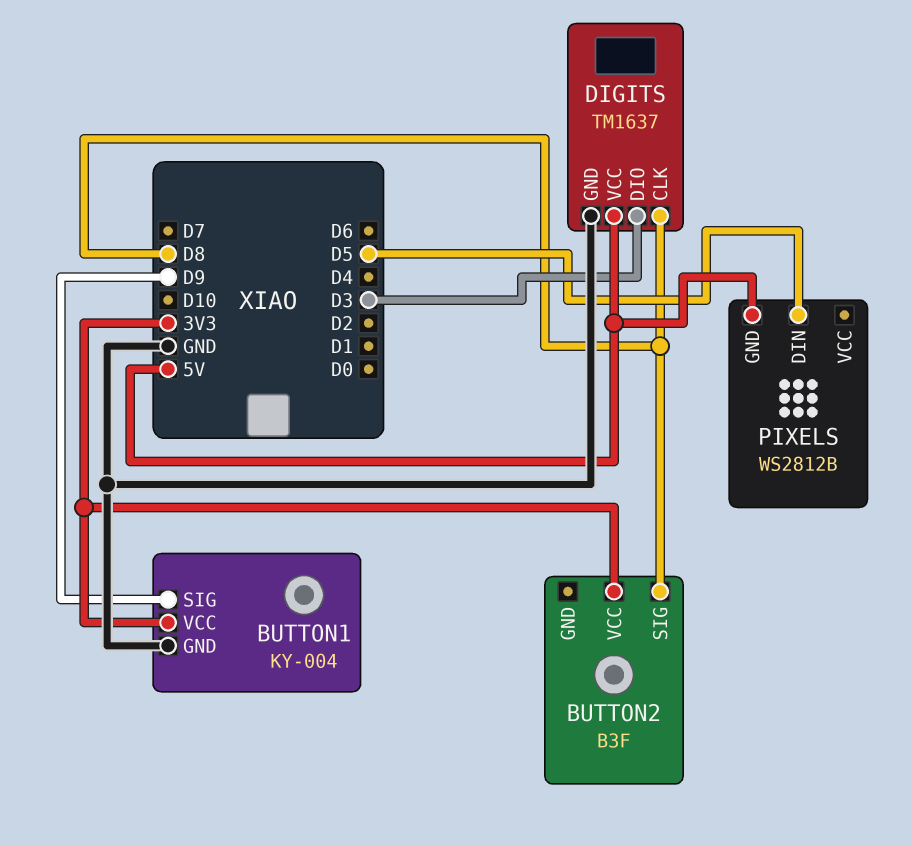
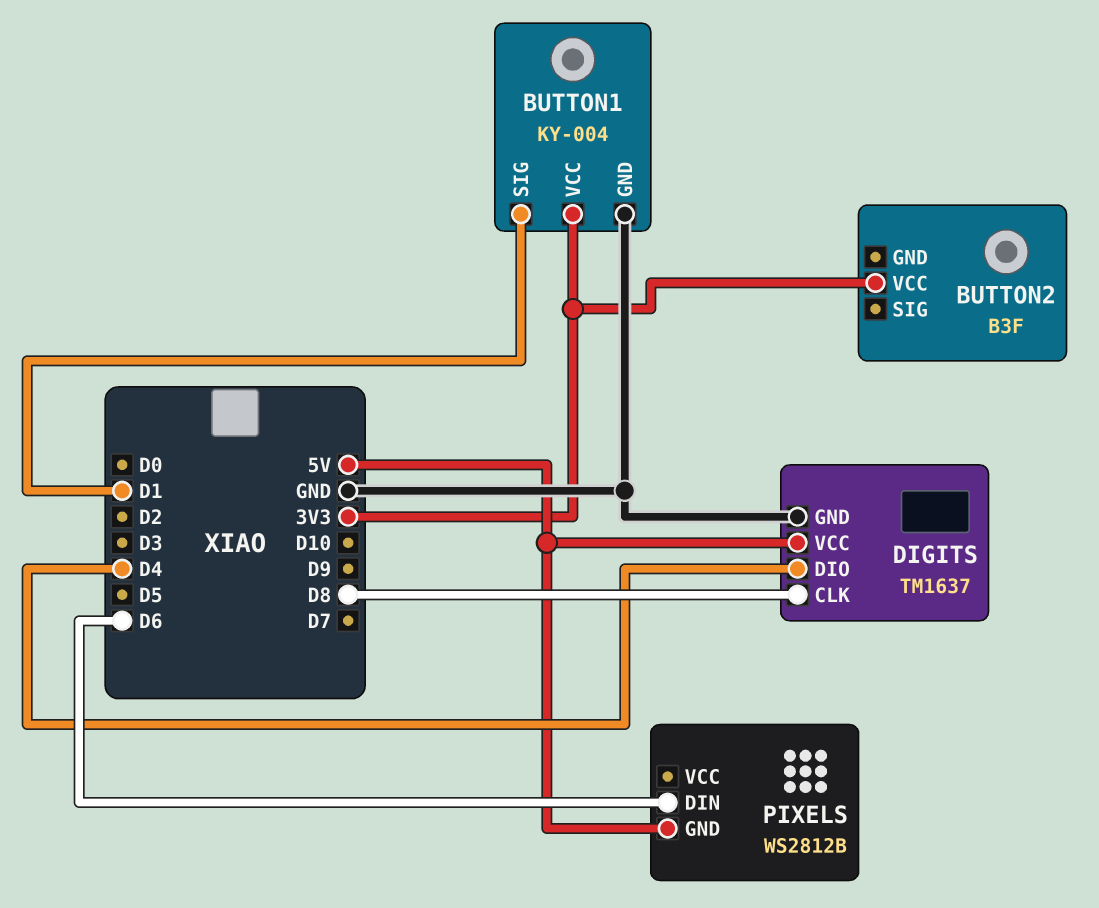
BUTTON1 pin SIG: D9 -> D1
BUTTON2 pin SIG: D8 -> none
DIGITS pin DIO: D3 -> D4
PIXELS pin DIN: D5 -> D6

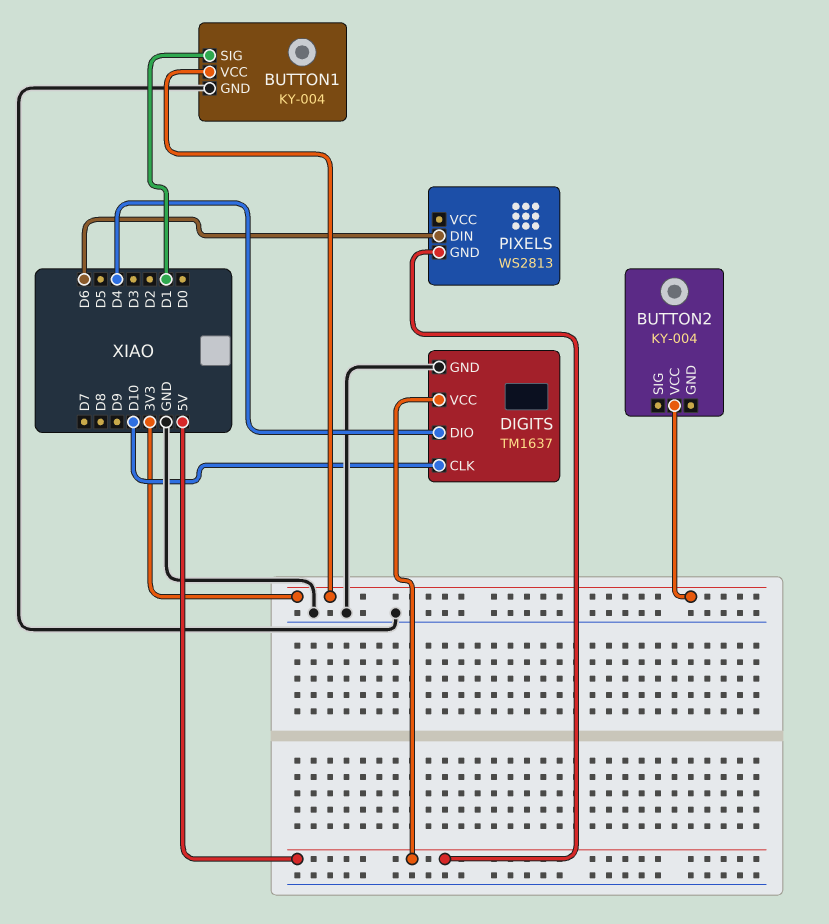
BUTTON2: B3F -> KY-004
DIGITS pin CLK: D8 -> D10
PIXELS: WS2812B -> WS2813

